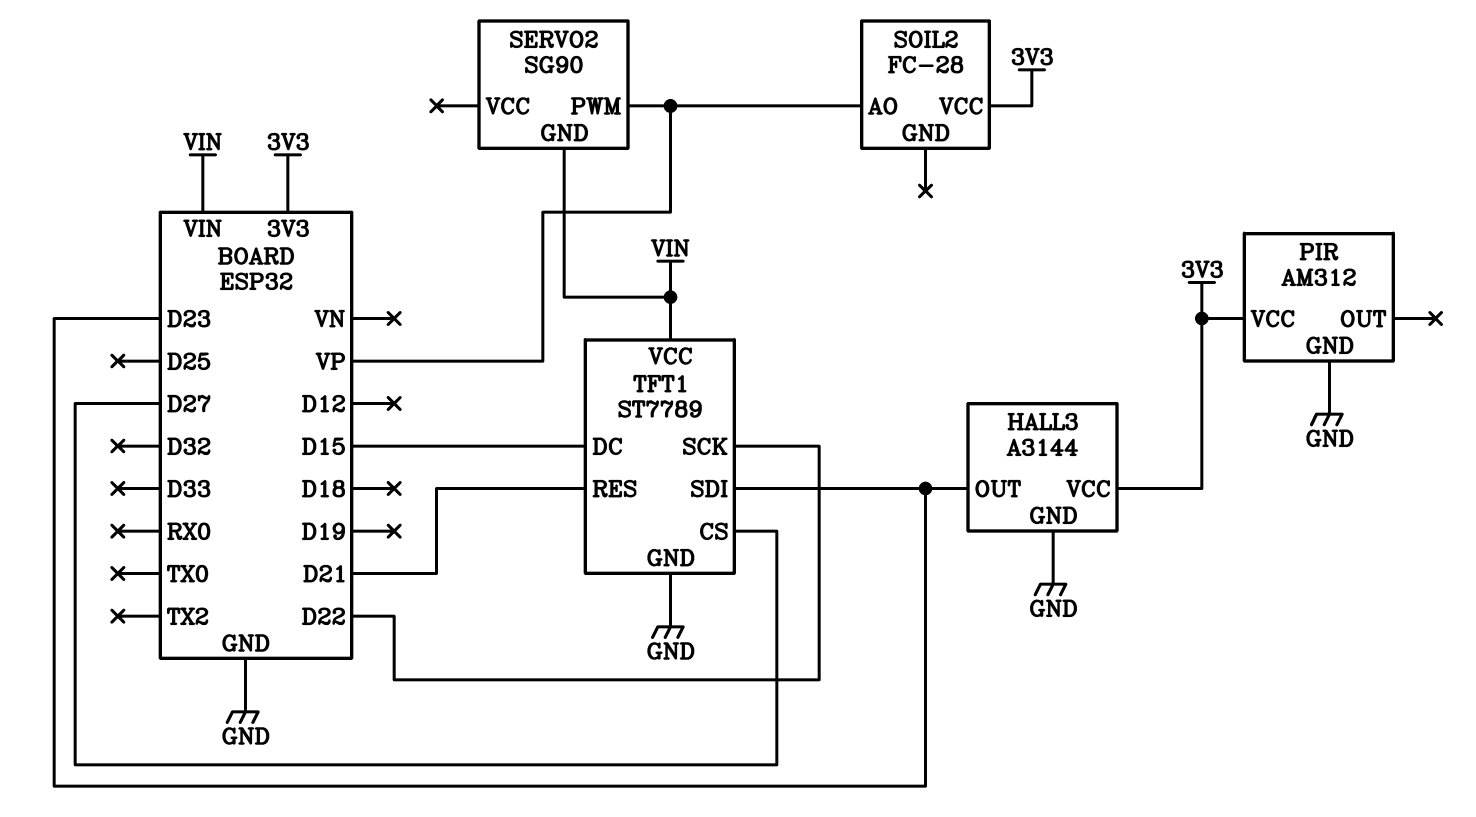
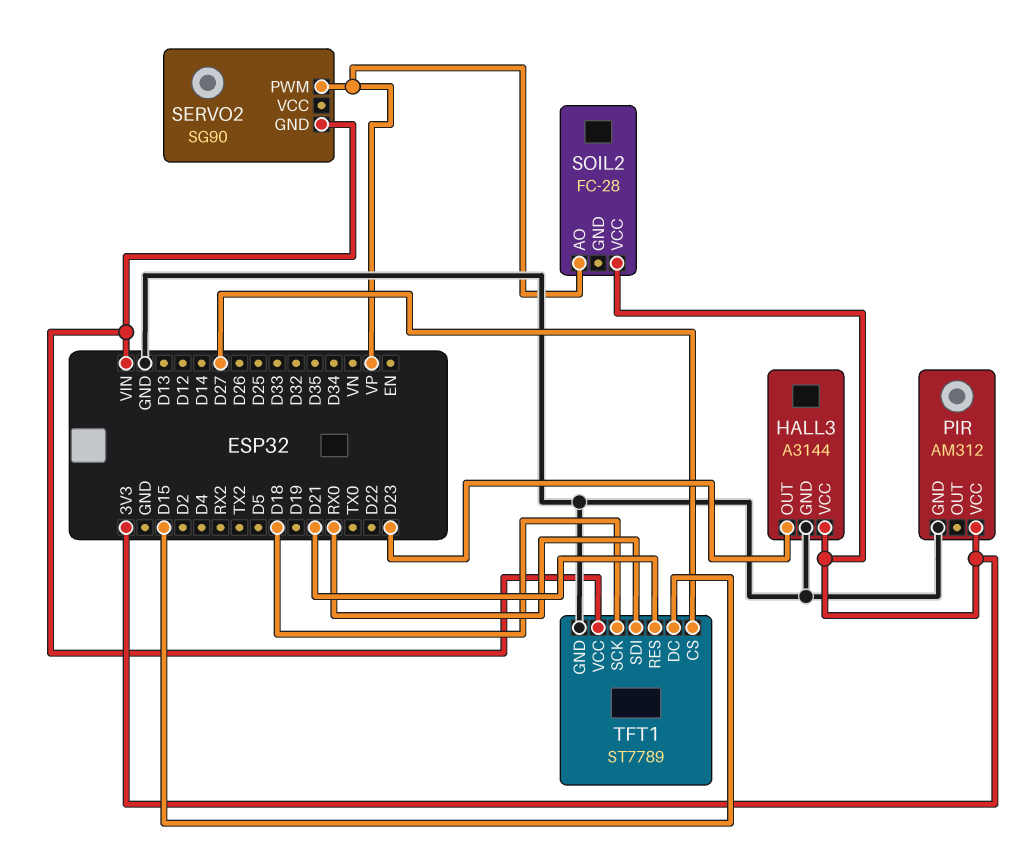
TFT1 pin SCK: D22 -> D18
TFT1 pin SDI: D23 -> RX0

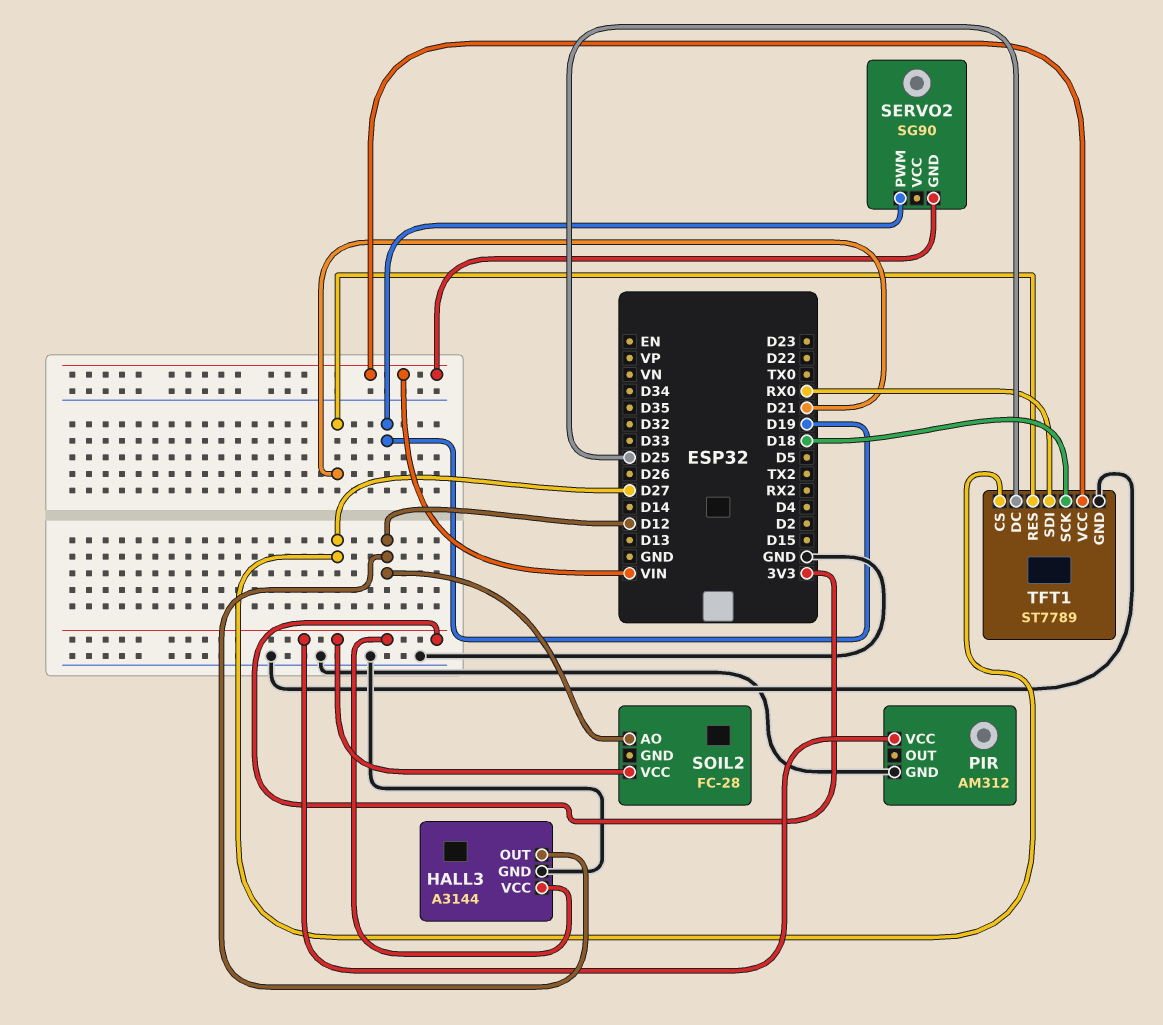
HALL3 pin OUT: D23 -> D12
SERVO2 pin PWM: VP -> D19
SOIL2 pin AO: VP -> D12
TFT1 pin DC: D15 -> D25

